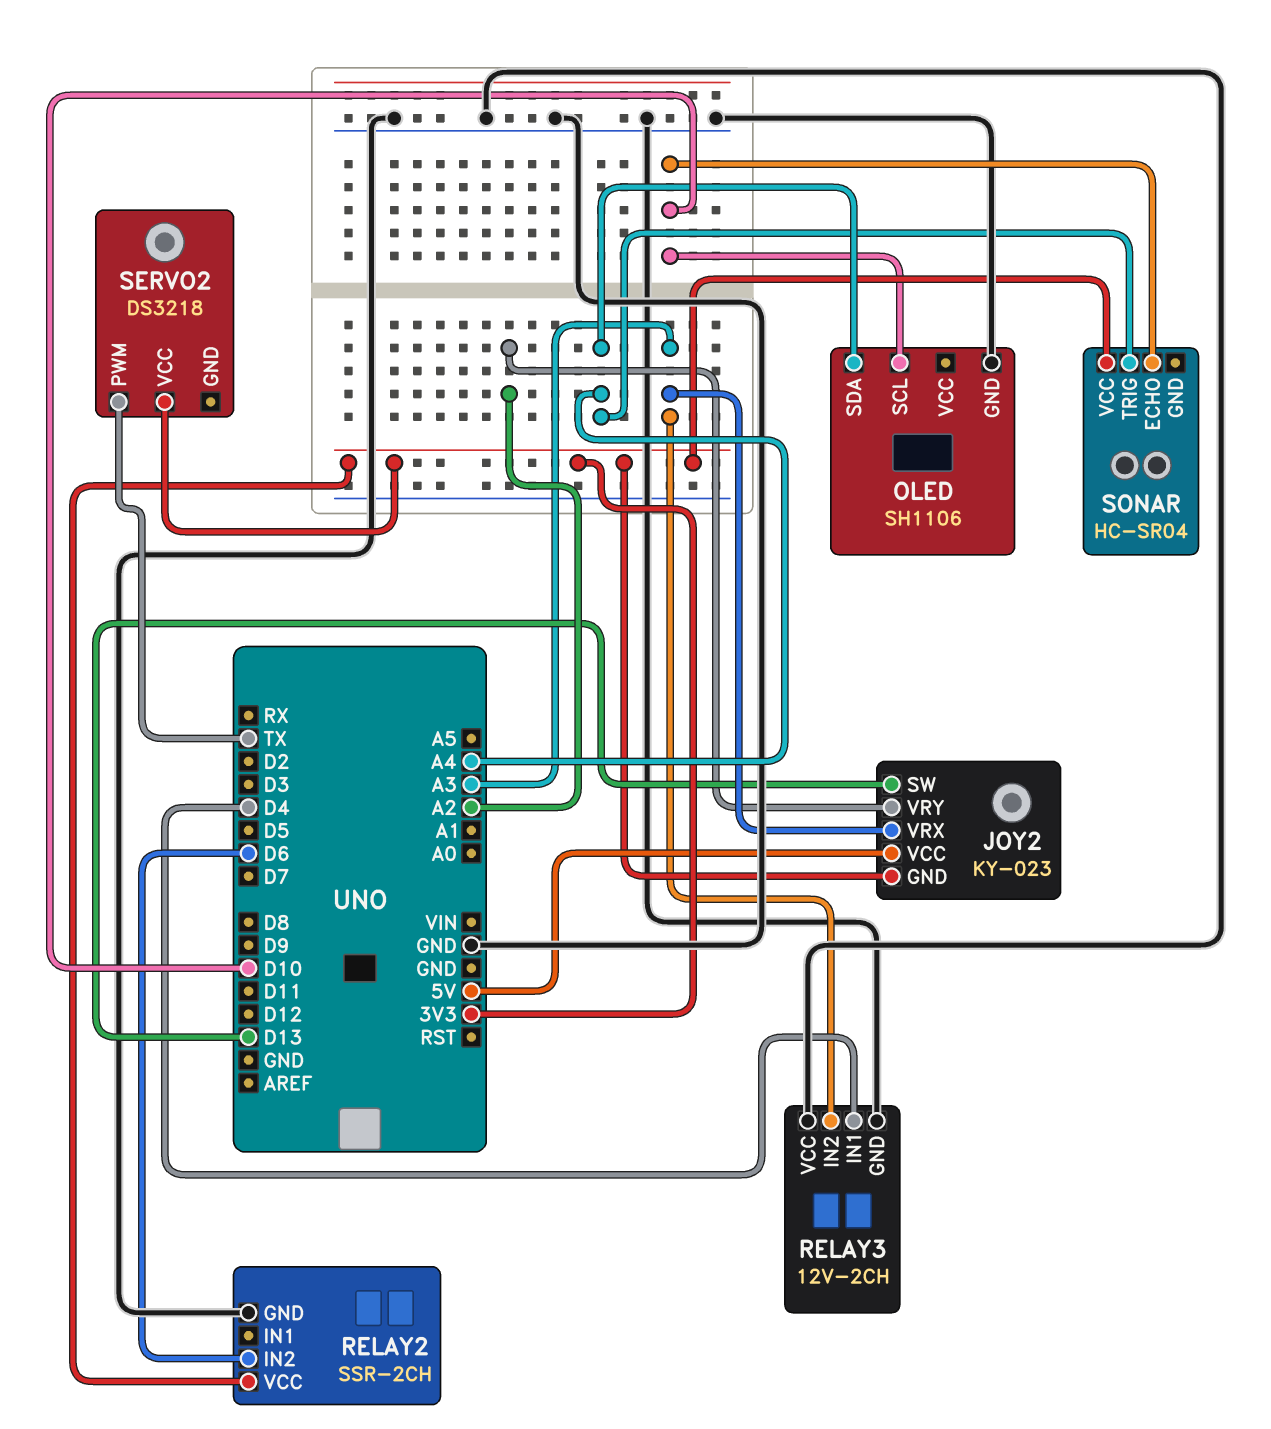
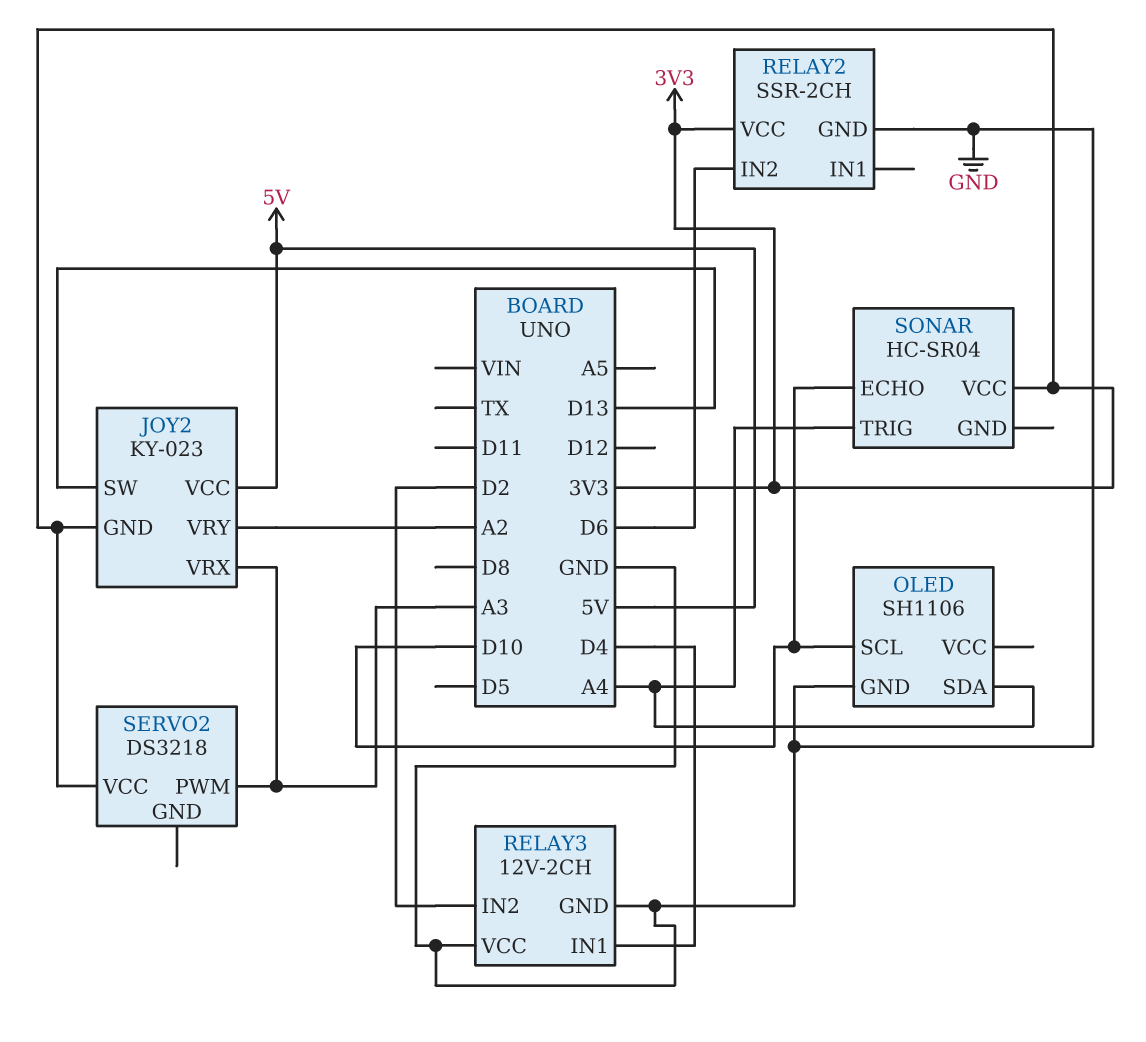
RELAY3 pin IN2: A3 -> D2
SERVO2 pin PWM: TX -> A3

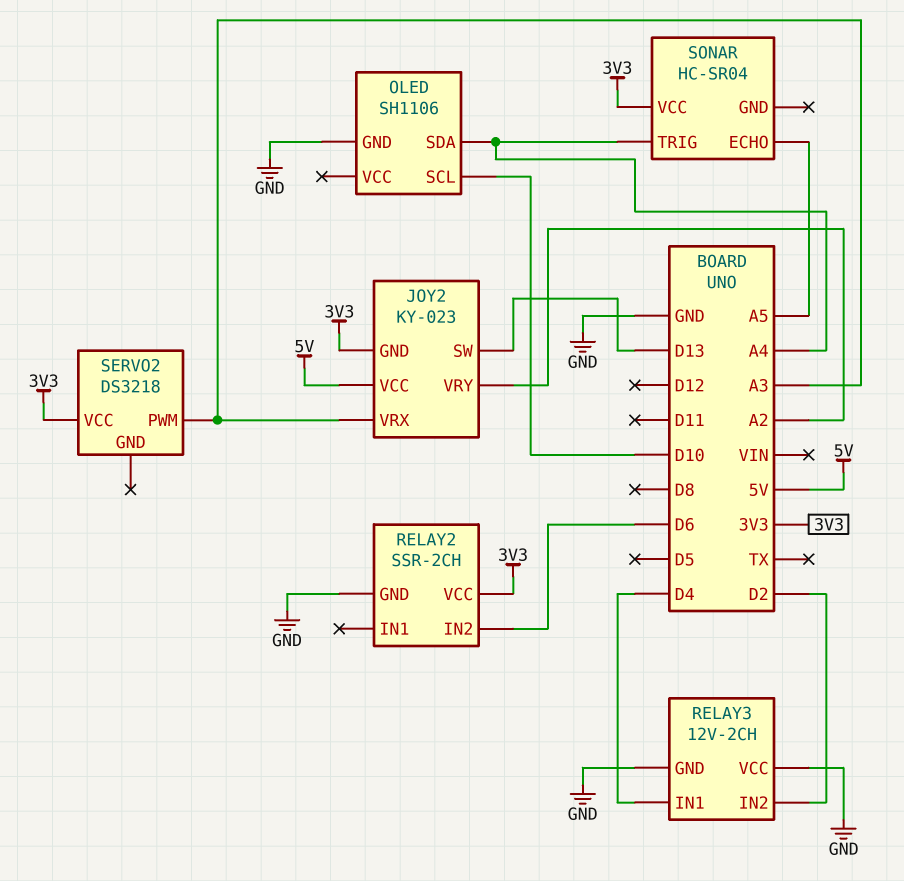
SONAR pin ECHO: D10 -> A5

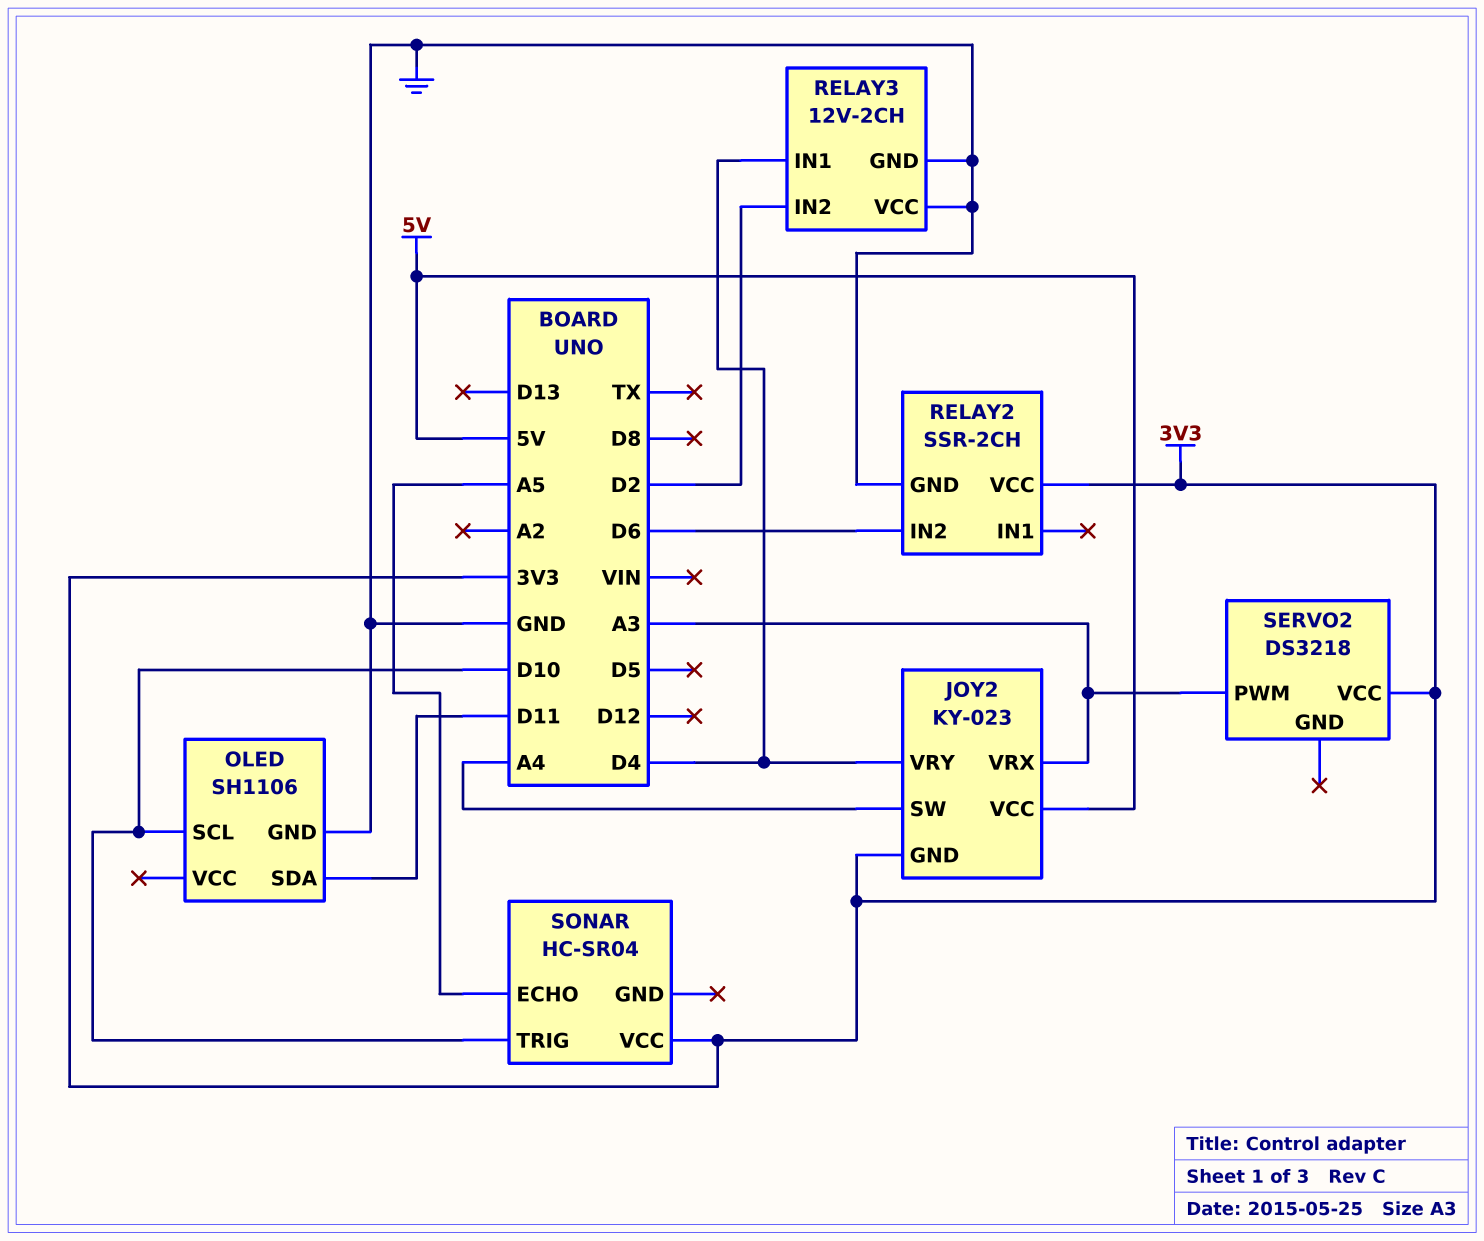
JOY2 pin SW: D13 -> A4
JOY2 pin VRY: A2 -> D4
OLED pin SDA: A4 -> D11
SONAR pin TRIG: A4 -> D10

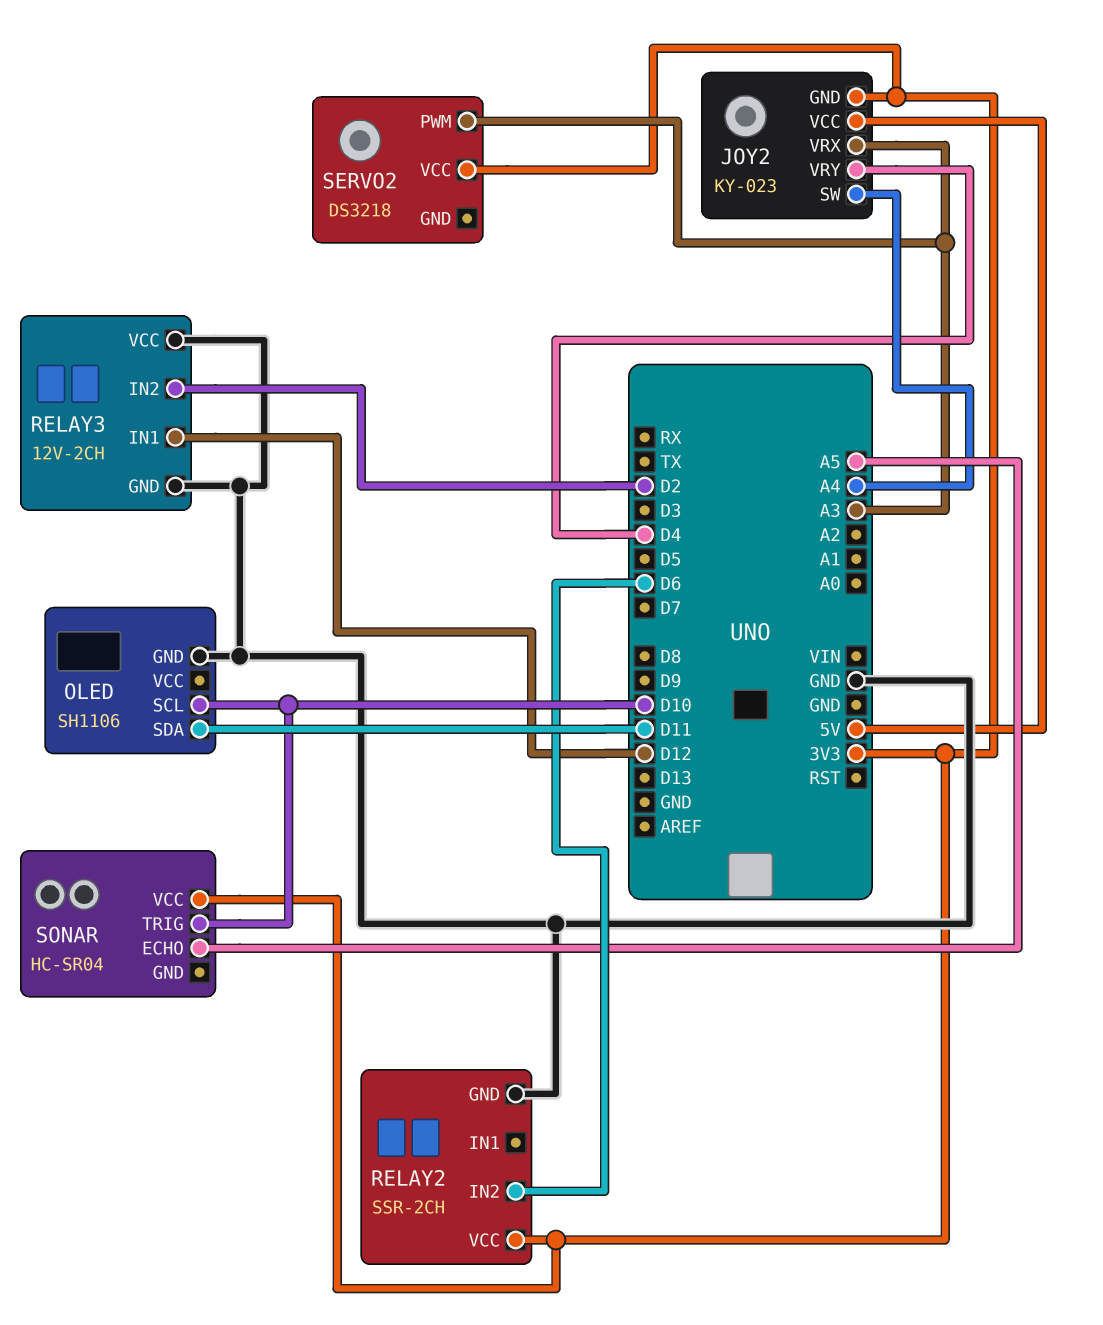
RELAY3 pin IN1: D4 -> D12

